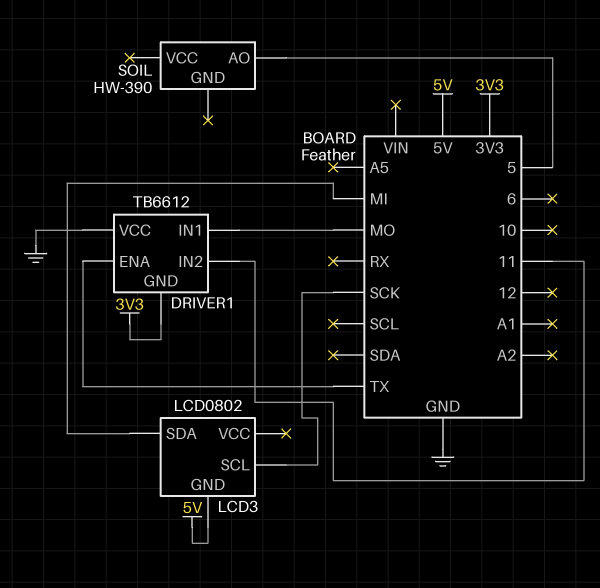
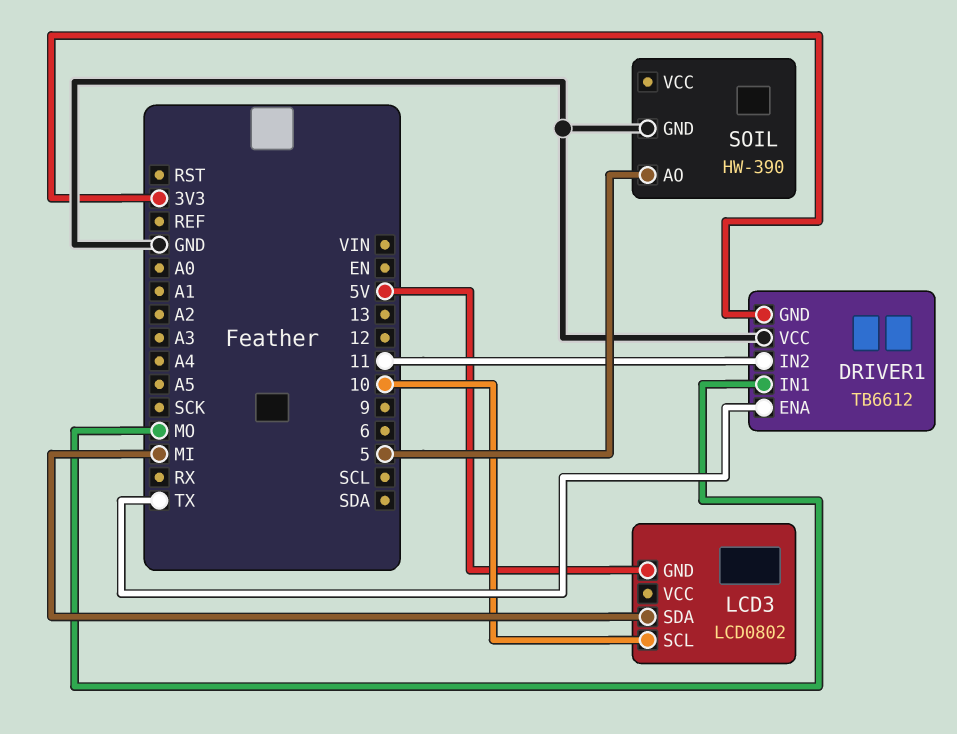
LCD3 pin SCL: SCK -> 10
SOIL pin GND: none -> GND

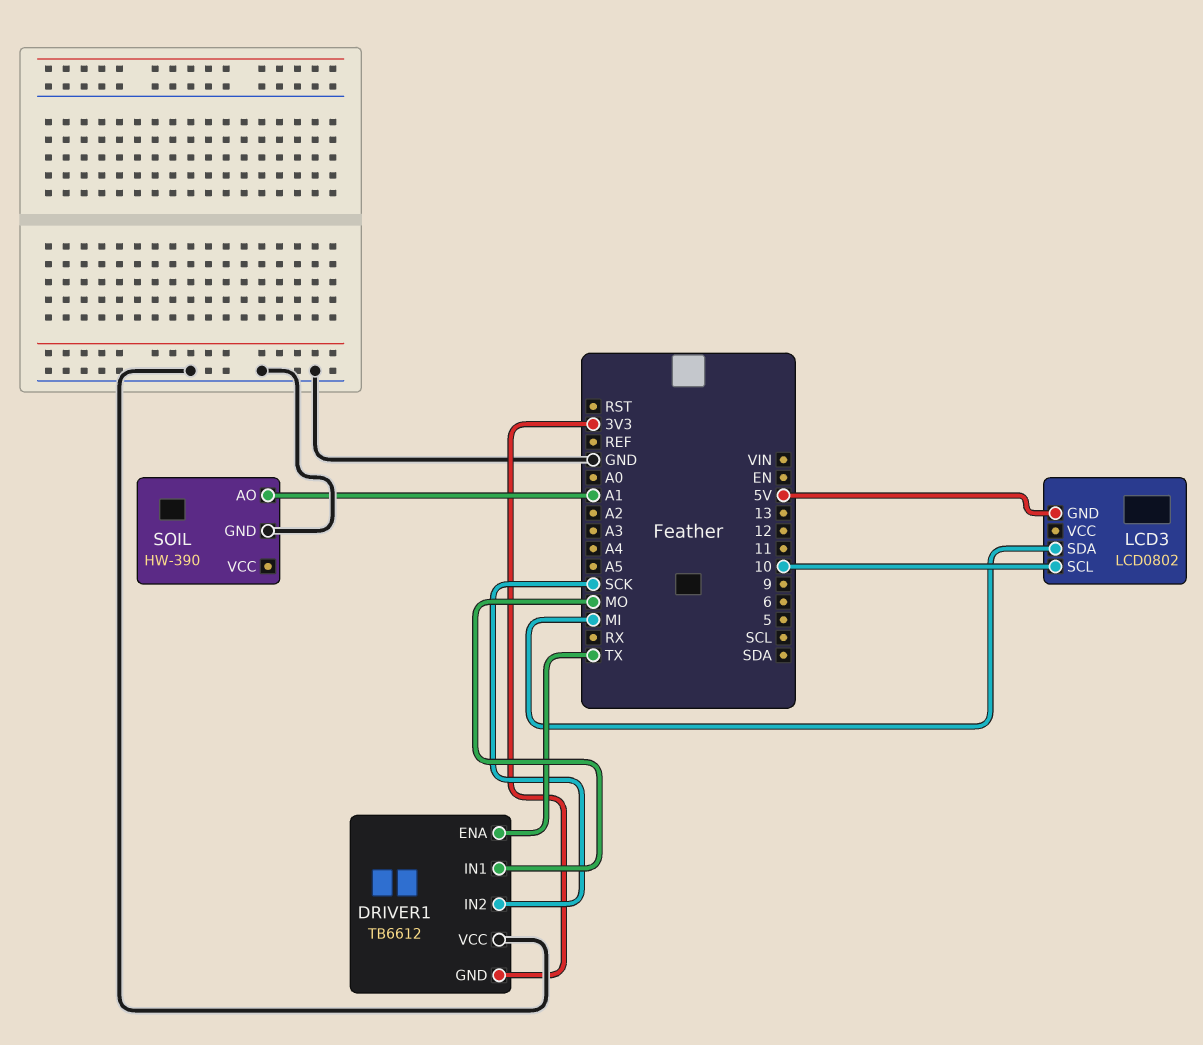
DRIVER1 pin IN2: 11 -> SCK
SOIL pin AO: 5 -> A1

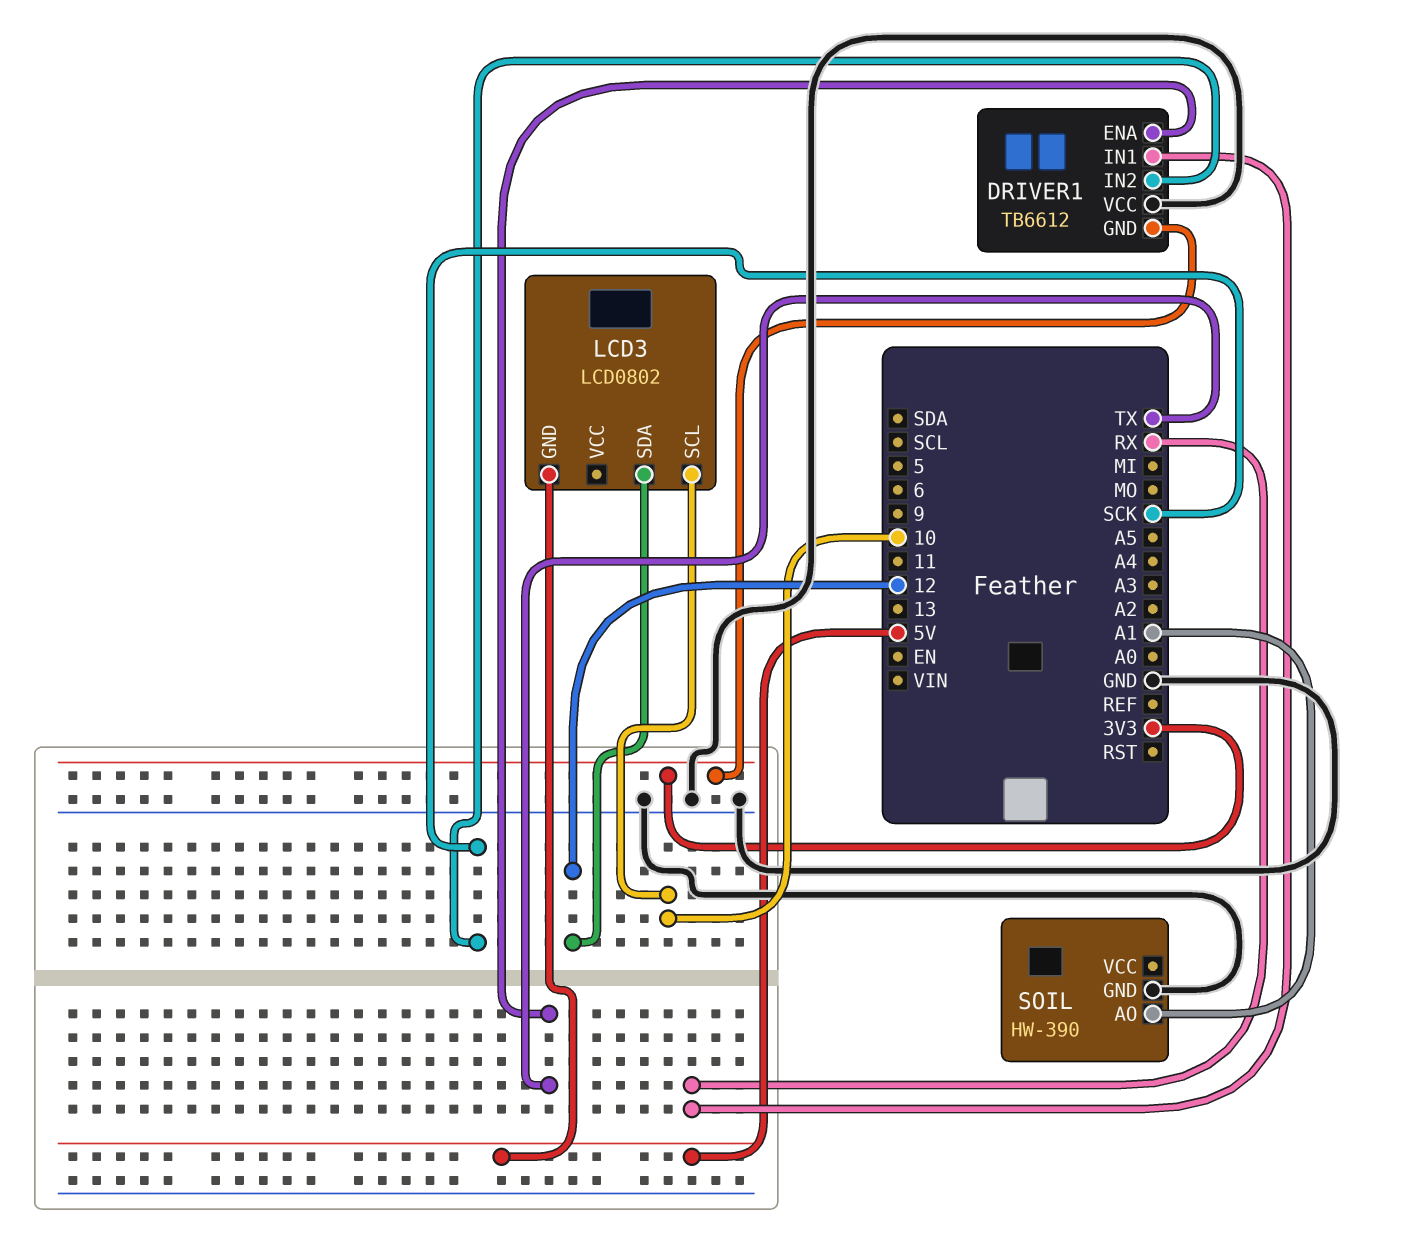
DRIVER1 pin IN1: MO -> RX
LCD3 pin SDA: MI -> 12

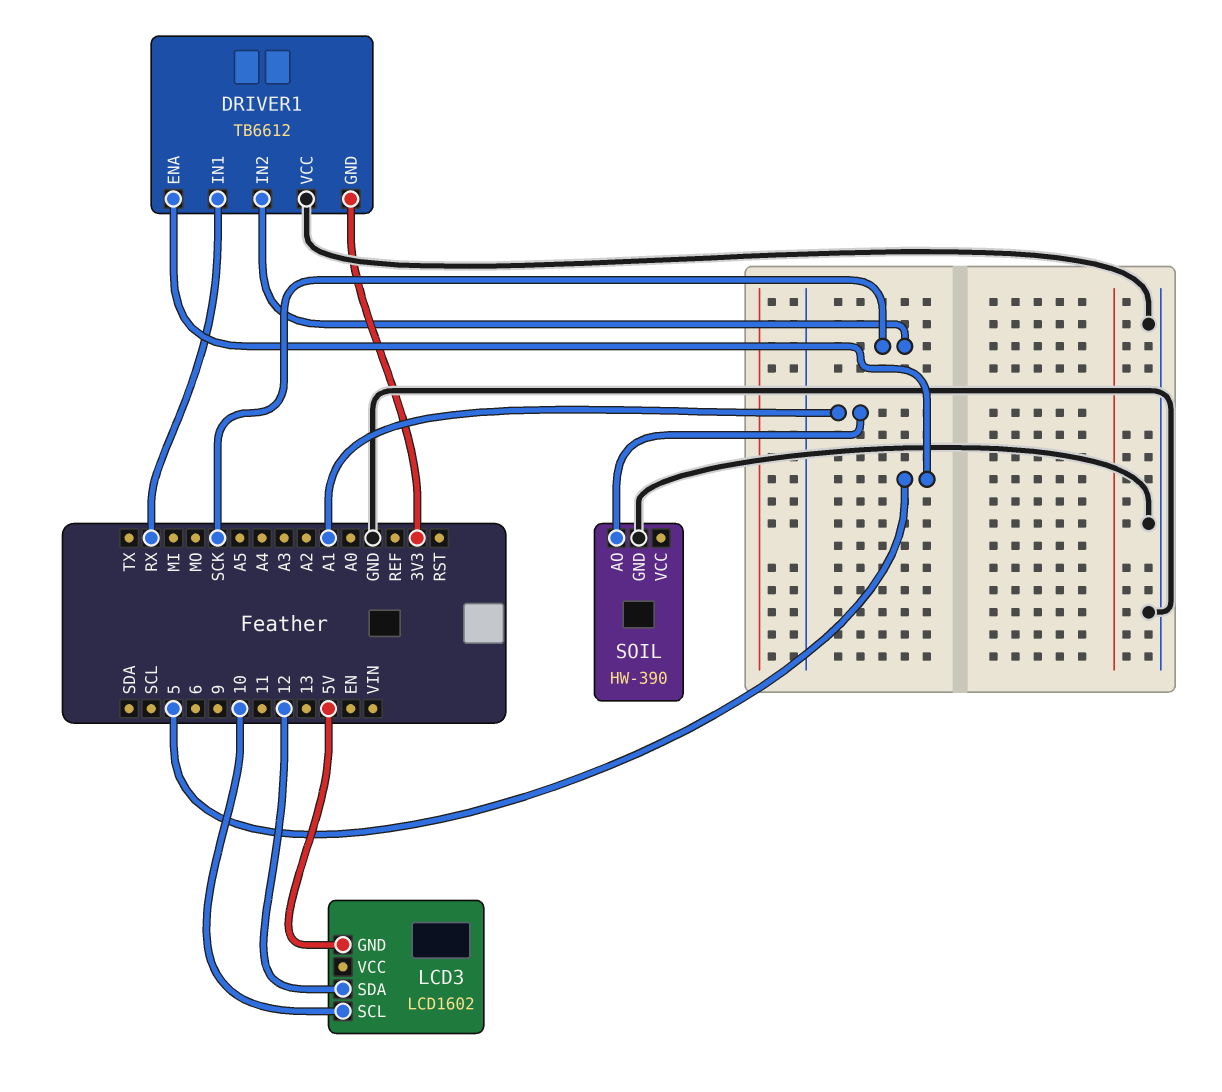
DRIVER1 pin ENA: TX -> 5
LCD3: LCD0802 -> LCD1602

